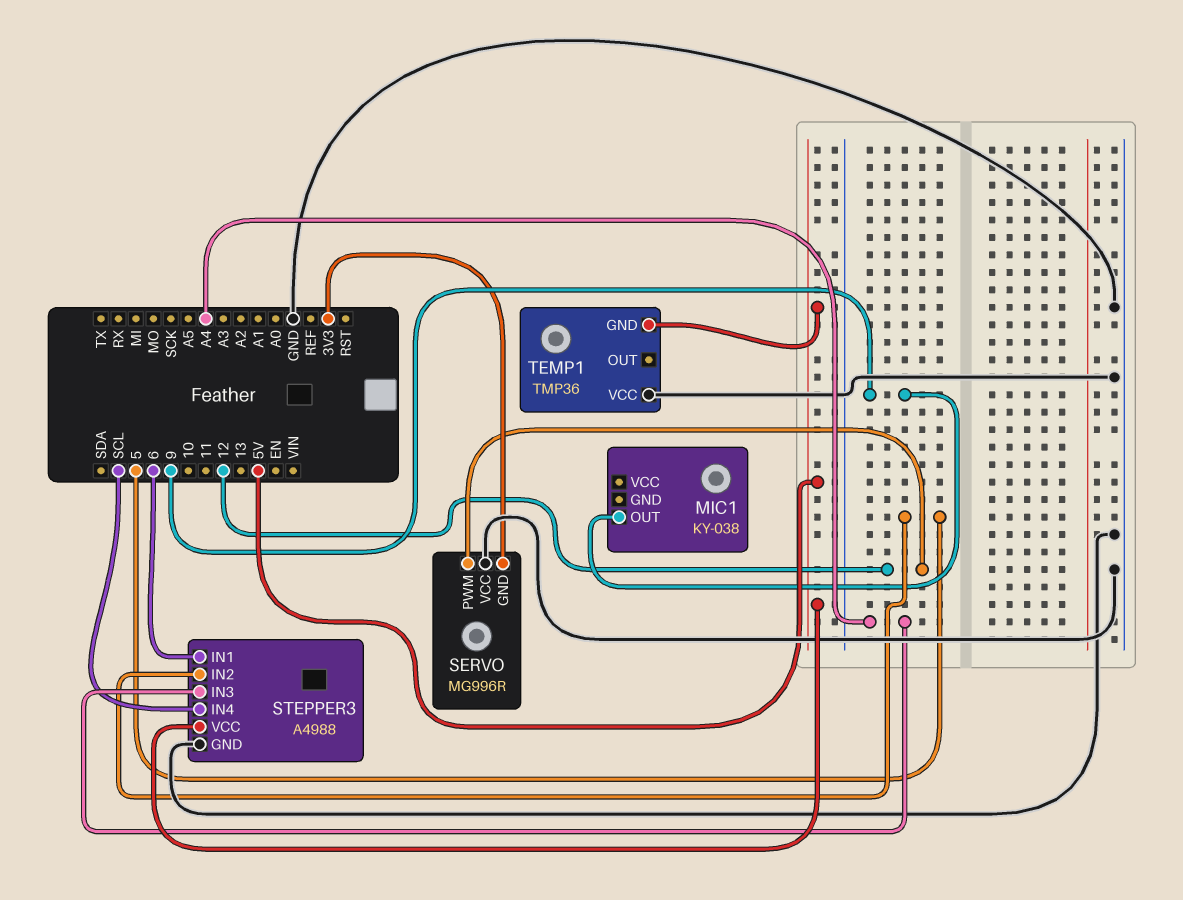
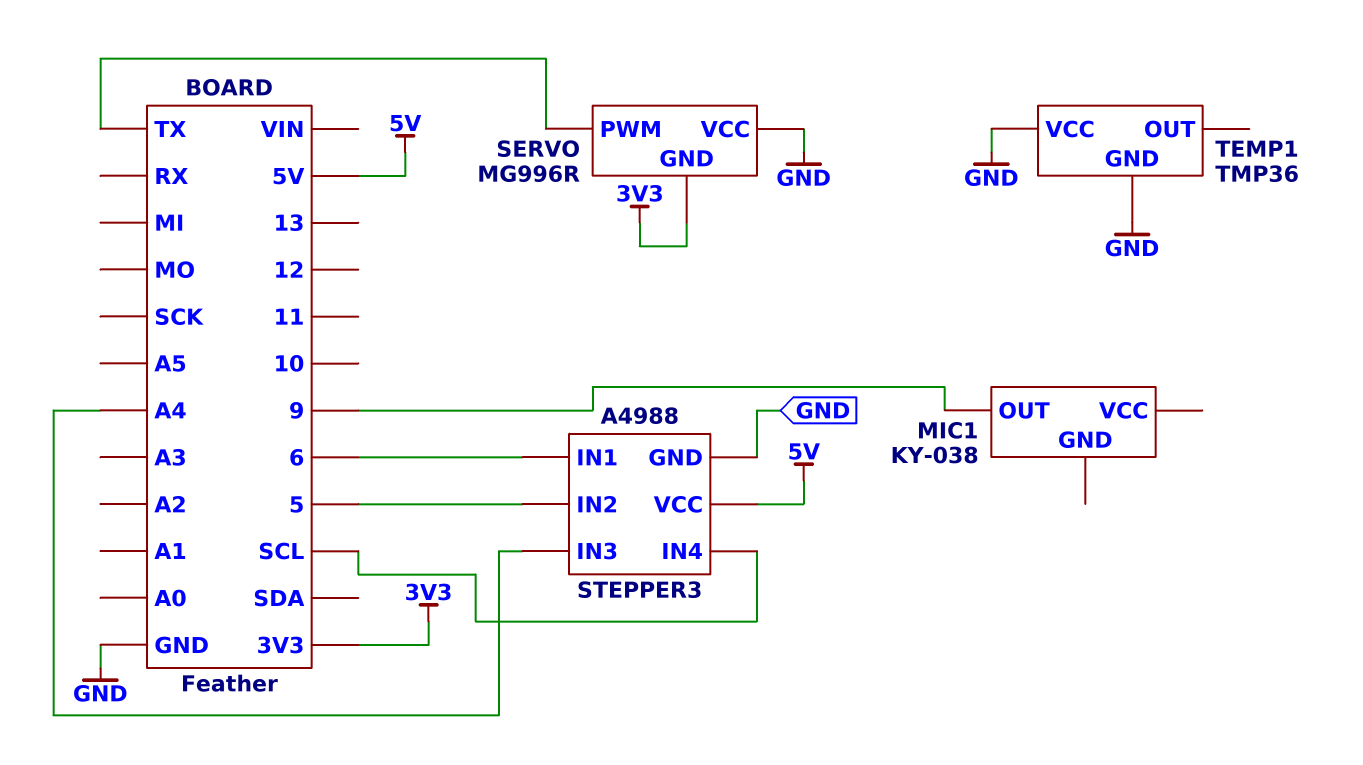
SERVO pin PWM: 12 -> TX
TEMP1 pin GND: 5V -> GND

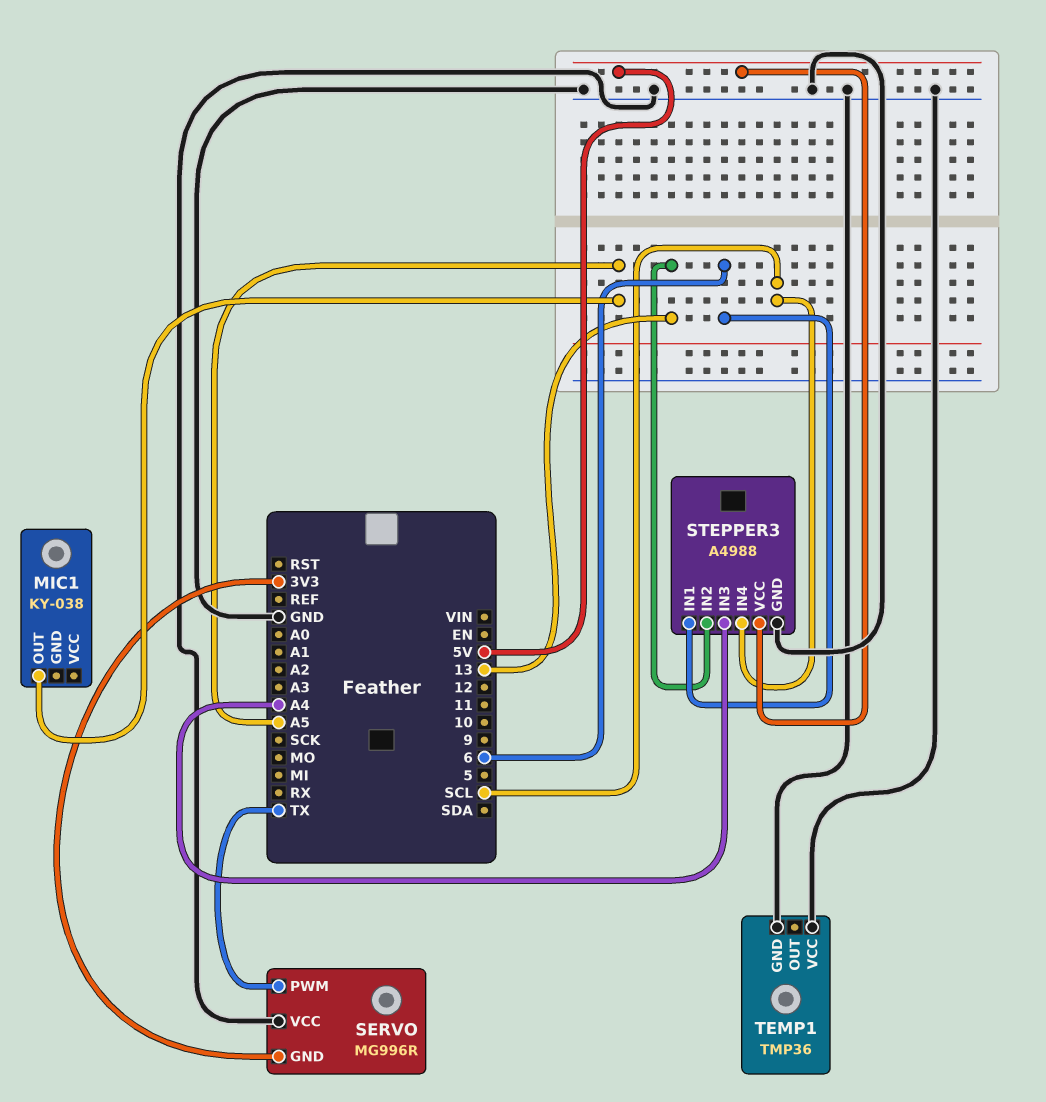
MIC1 pin OUT: 9 -> A5
STEPPER3 pin IN2: 5 -> 13

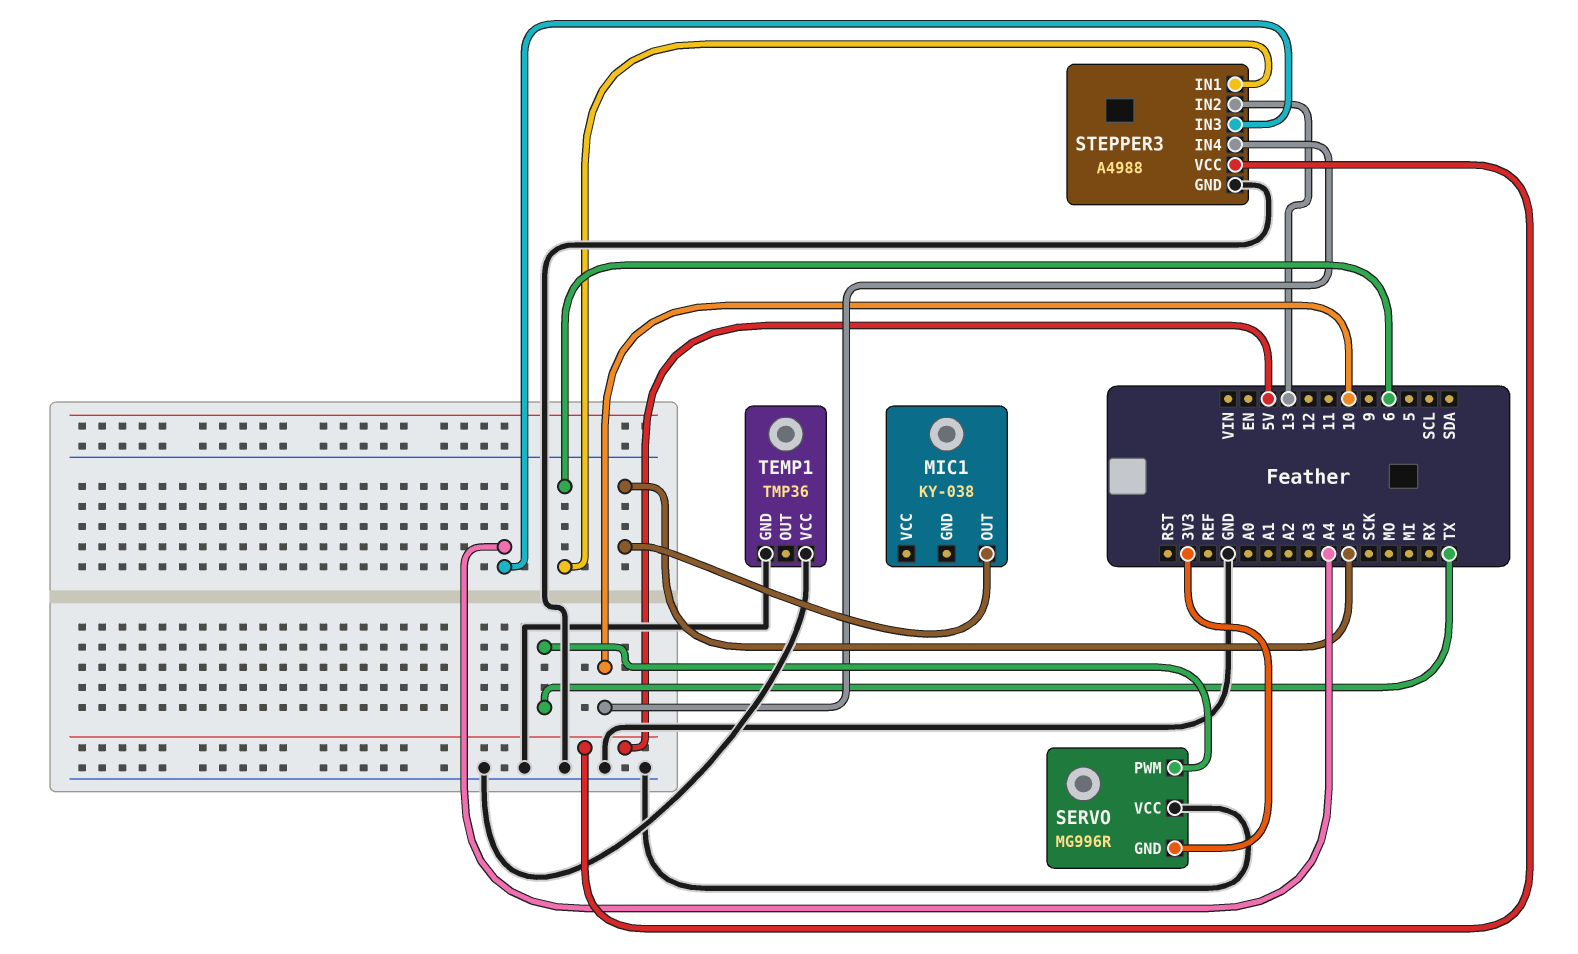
STEPPER3 pin IN4: SCL -> 10

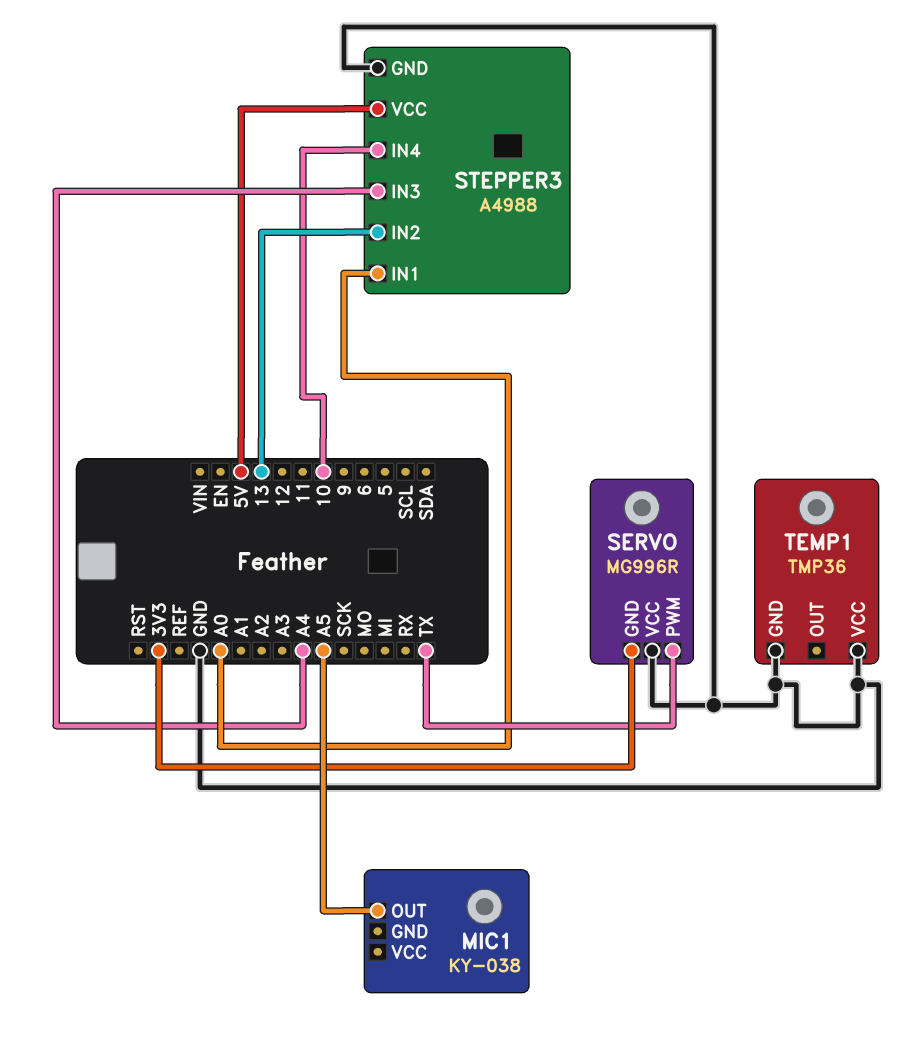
STEPPER3 pin IN1: 6 -> A0

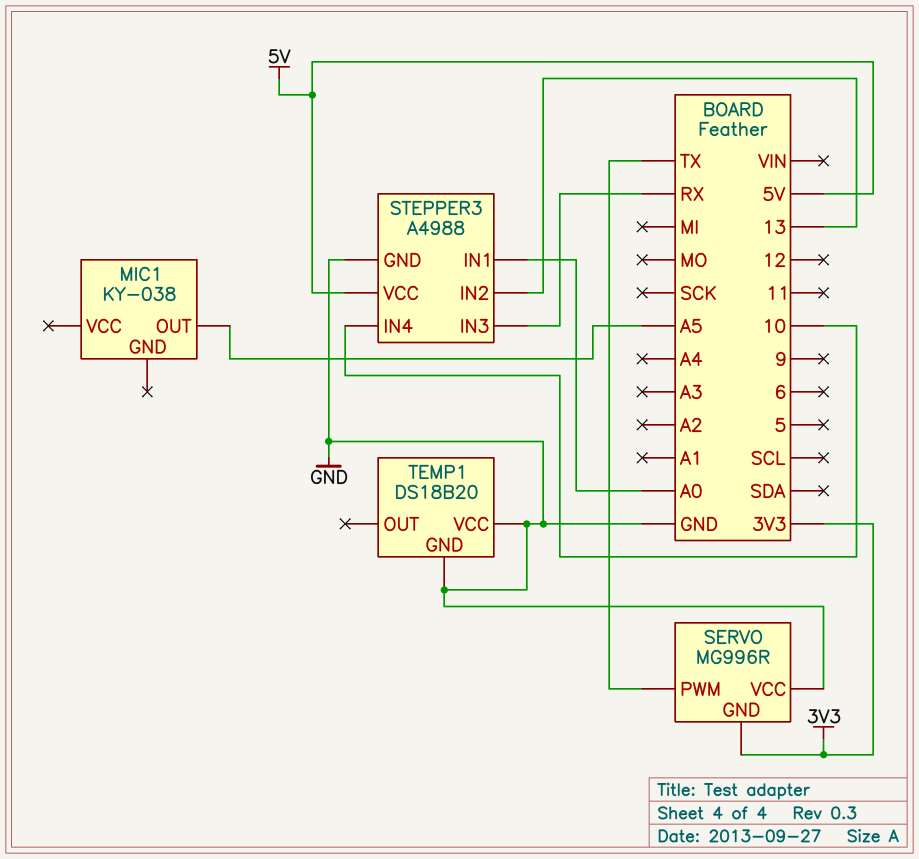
STEPPER3 pin IN3: A4 -> RX
TEMP1: TMP36 -> DS18B20

